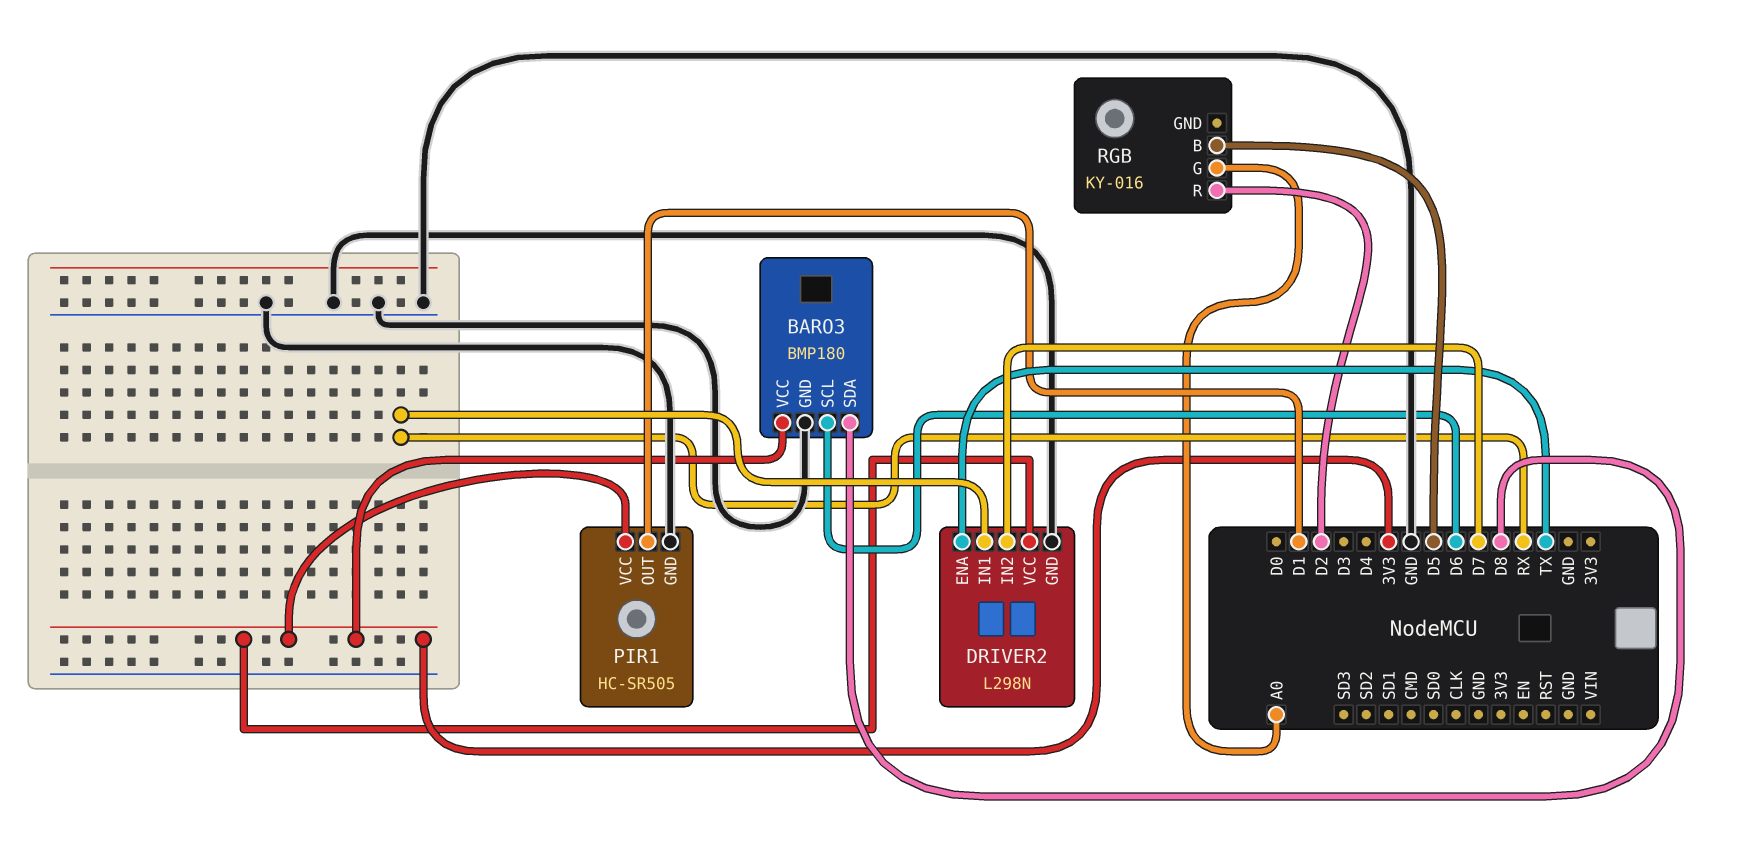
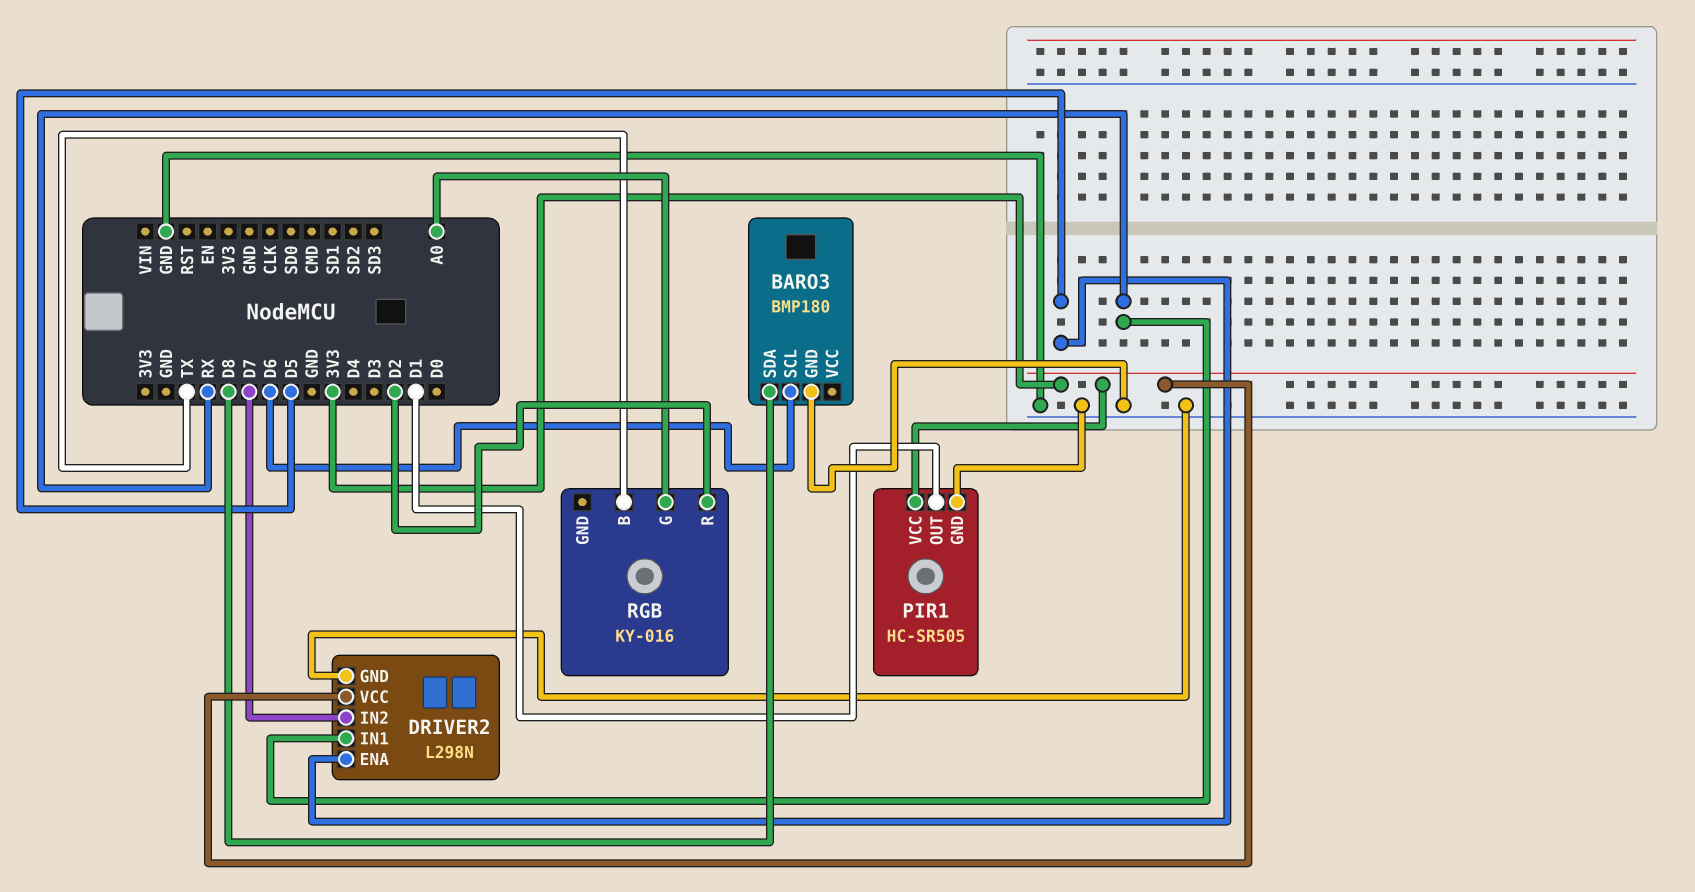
BARO3 pin VCC: 3V3 -> none
DRIVER2 pin ENA: TX -> D5
RGB pin B: D5 -> TX

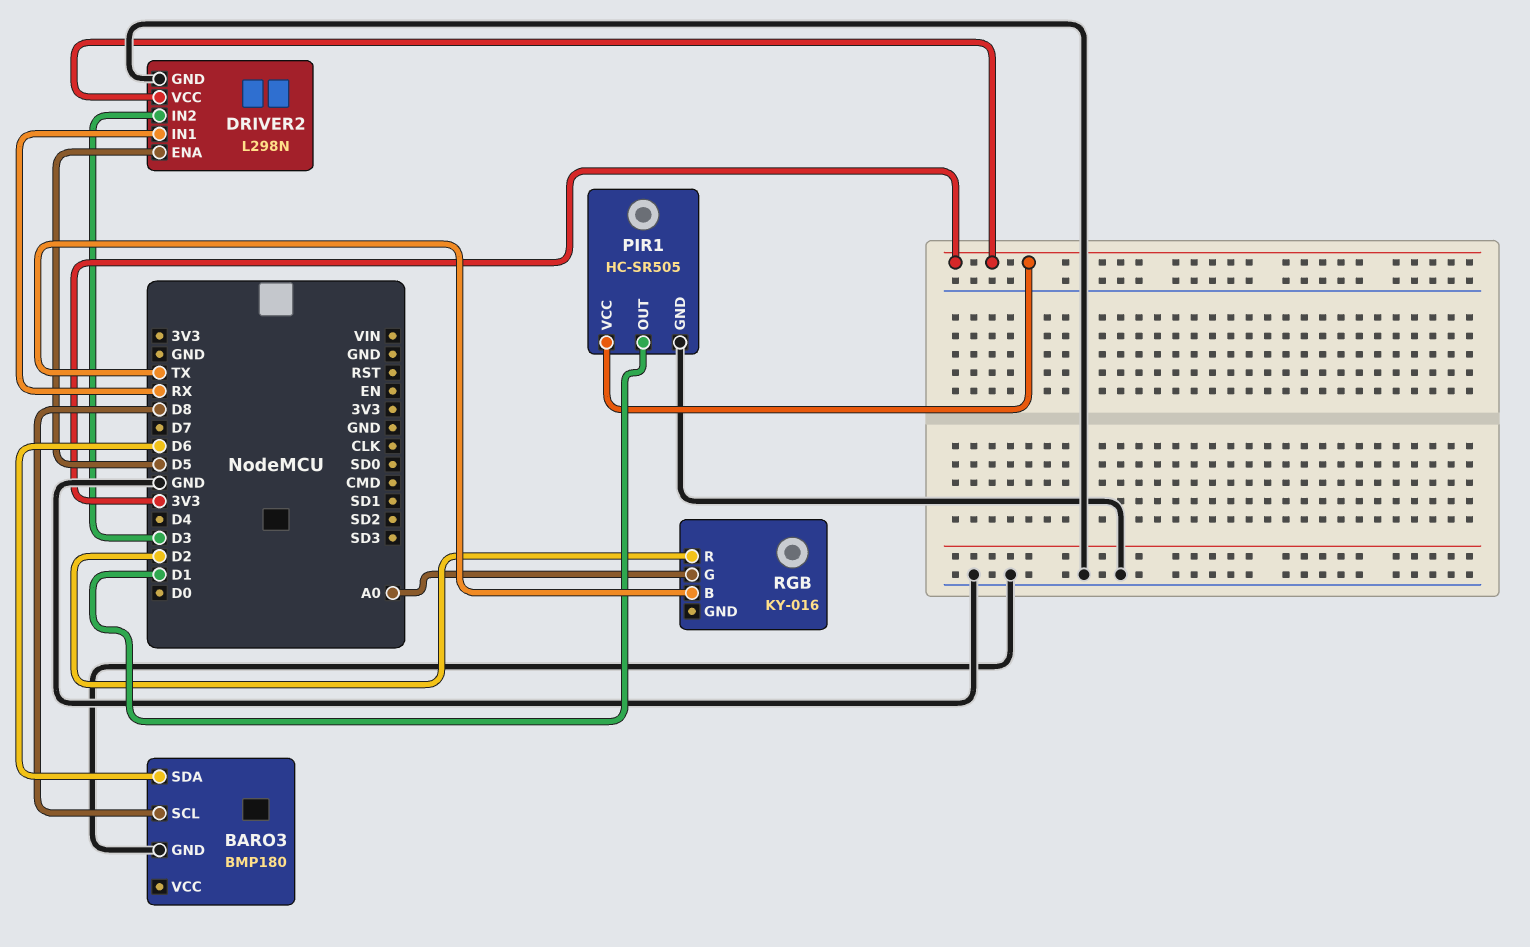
BARO3 pin SCL: D6 -> D8
BARO3 pin SDA: D8 -> D6
DRIVER2 pin IN2: D7 -> D3

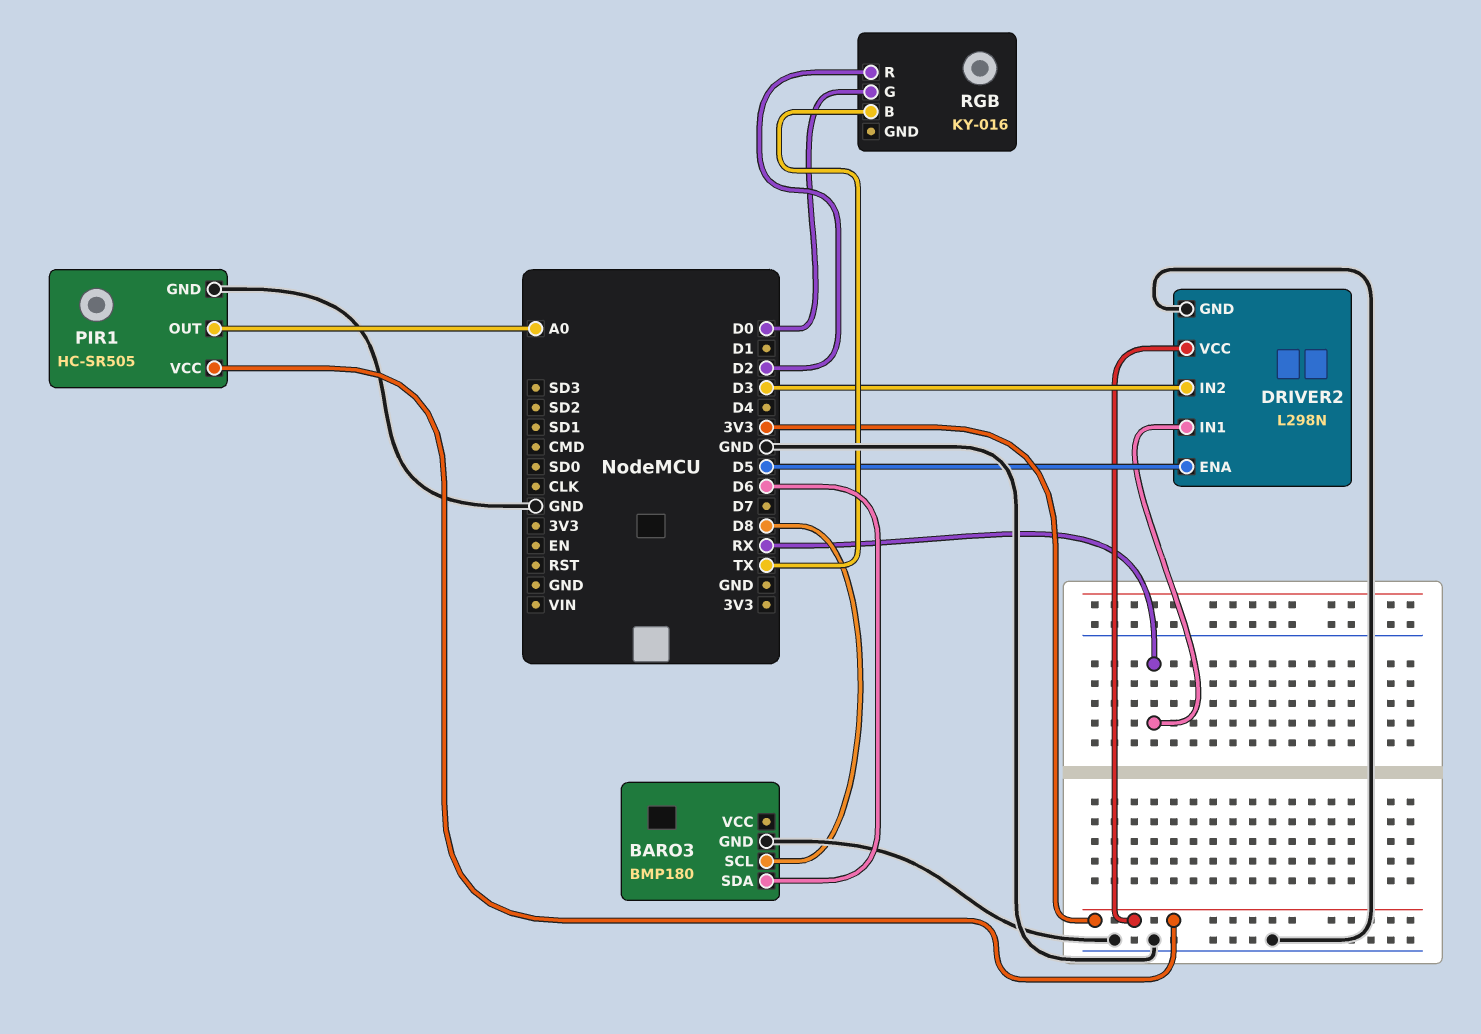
PIR1 pin OUT: D1 -> A0
RGB pin G: A0 -> D0

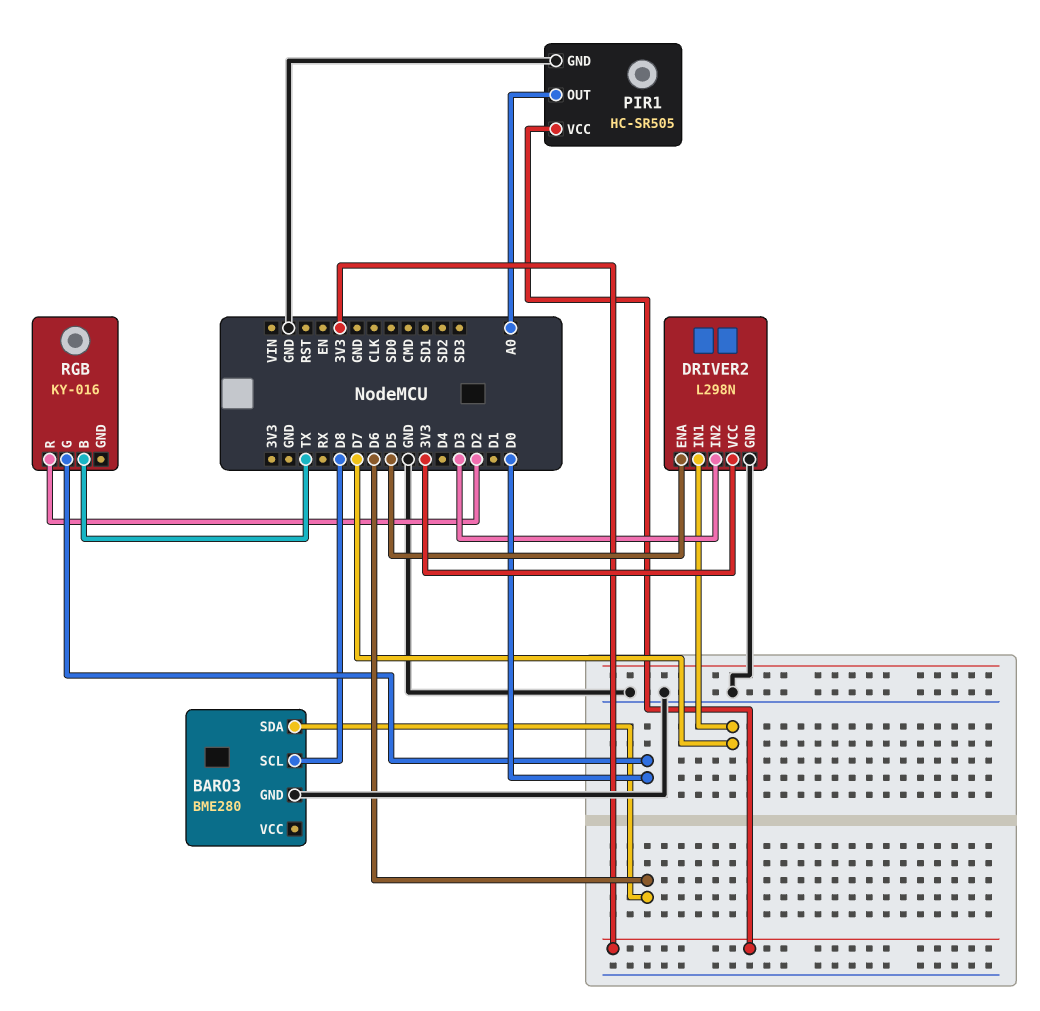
BARO3: BMP180 -> BME280
DRIVER2 pin IN1: RX -> D7

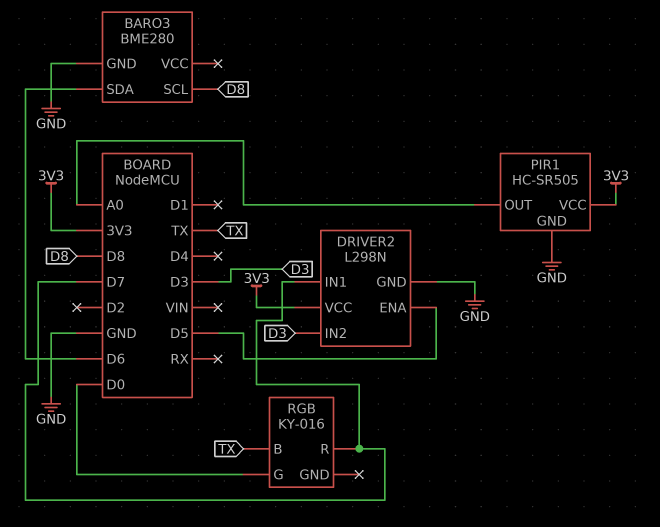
RGB pin R: D2 -> D7

